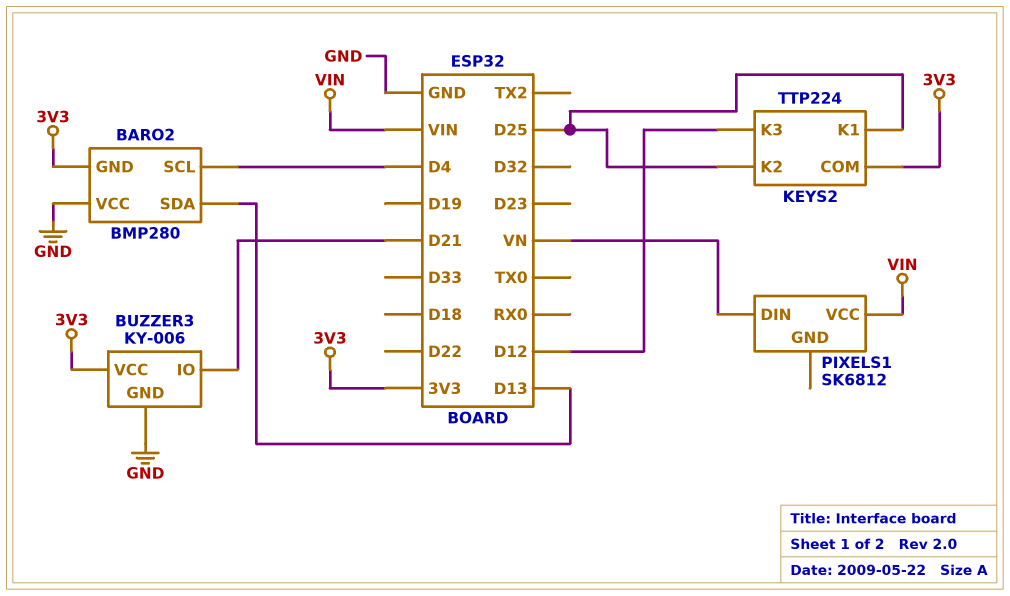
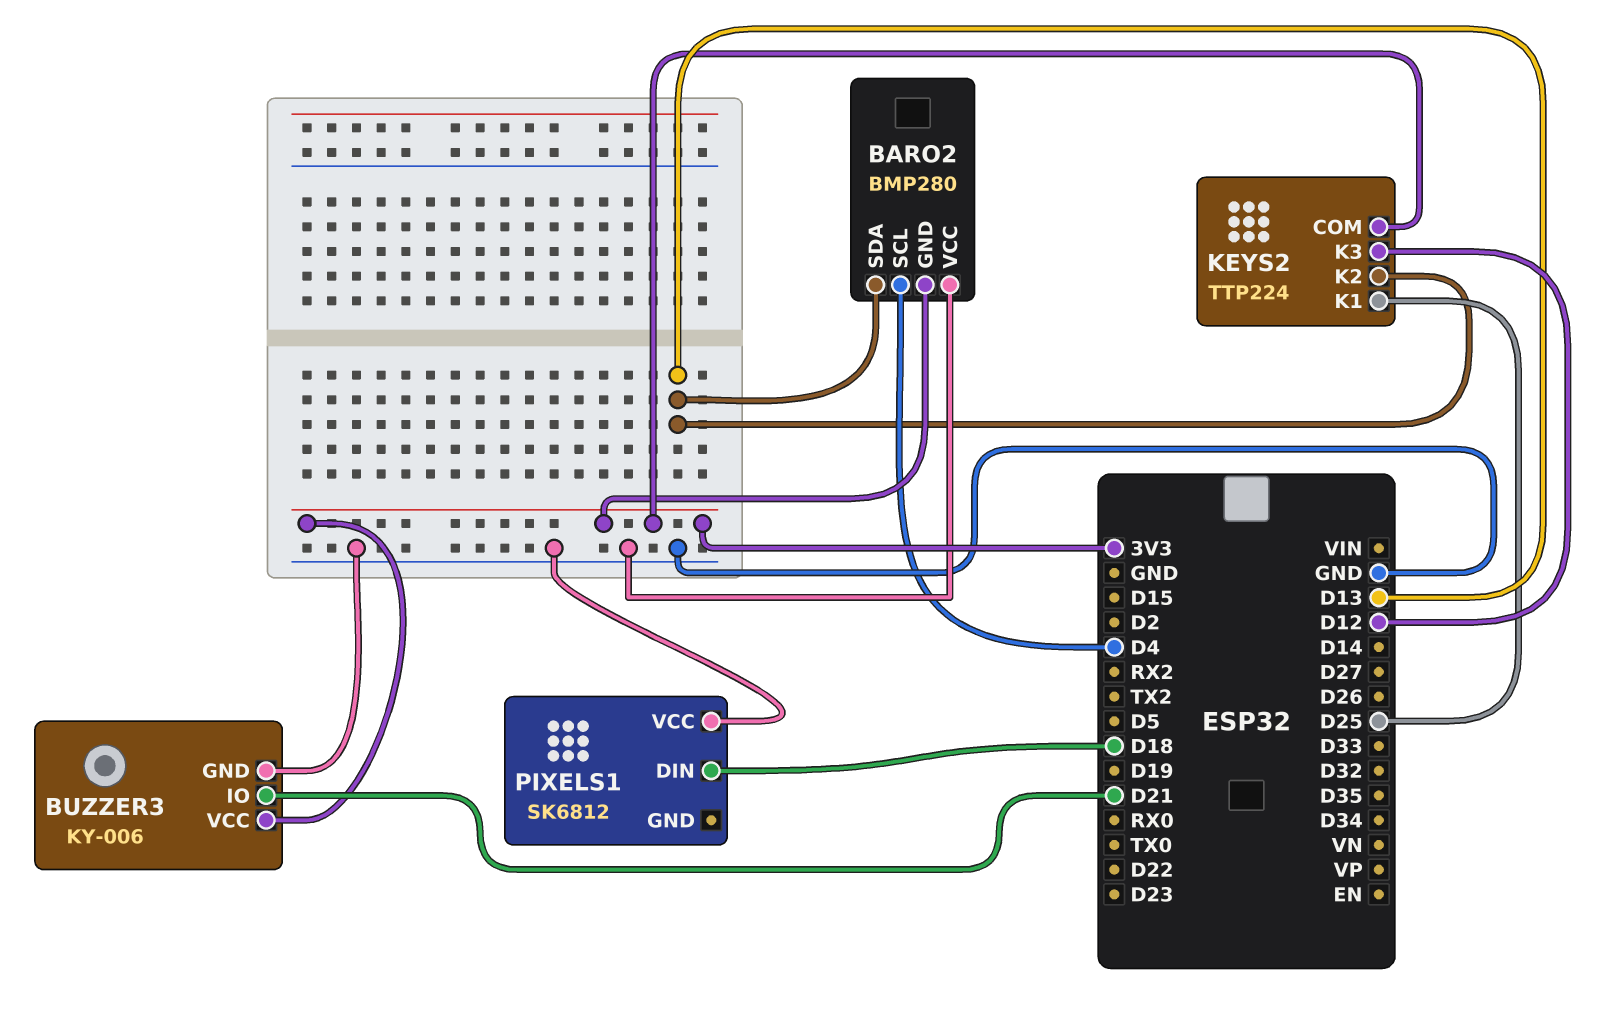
KEYS2 pin K2: D25 -> D13
PIXELS1 pin DIN: VN -> D18
PIXELS1 pin VCC: VIN -> GND

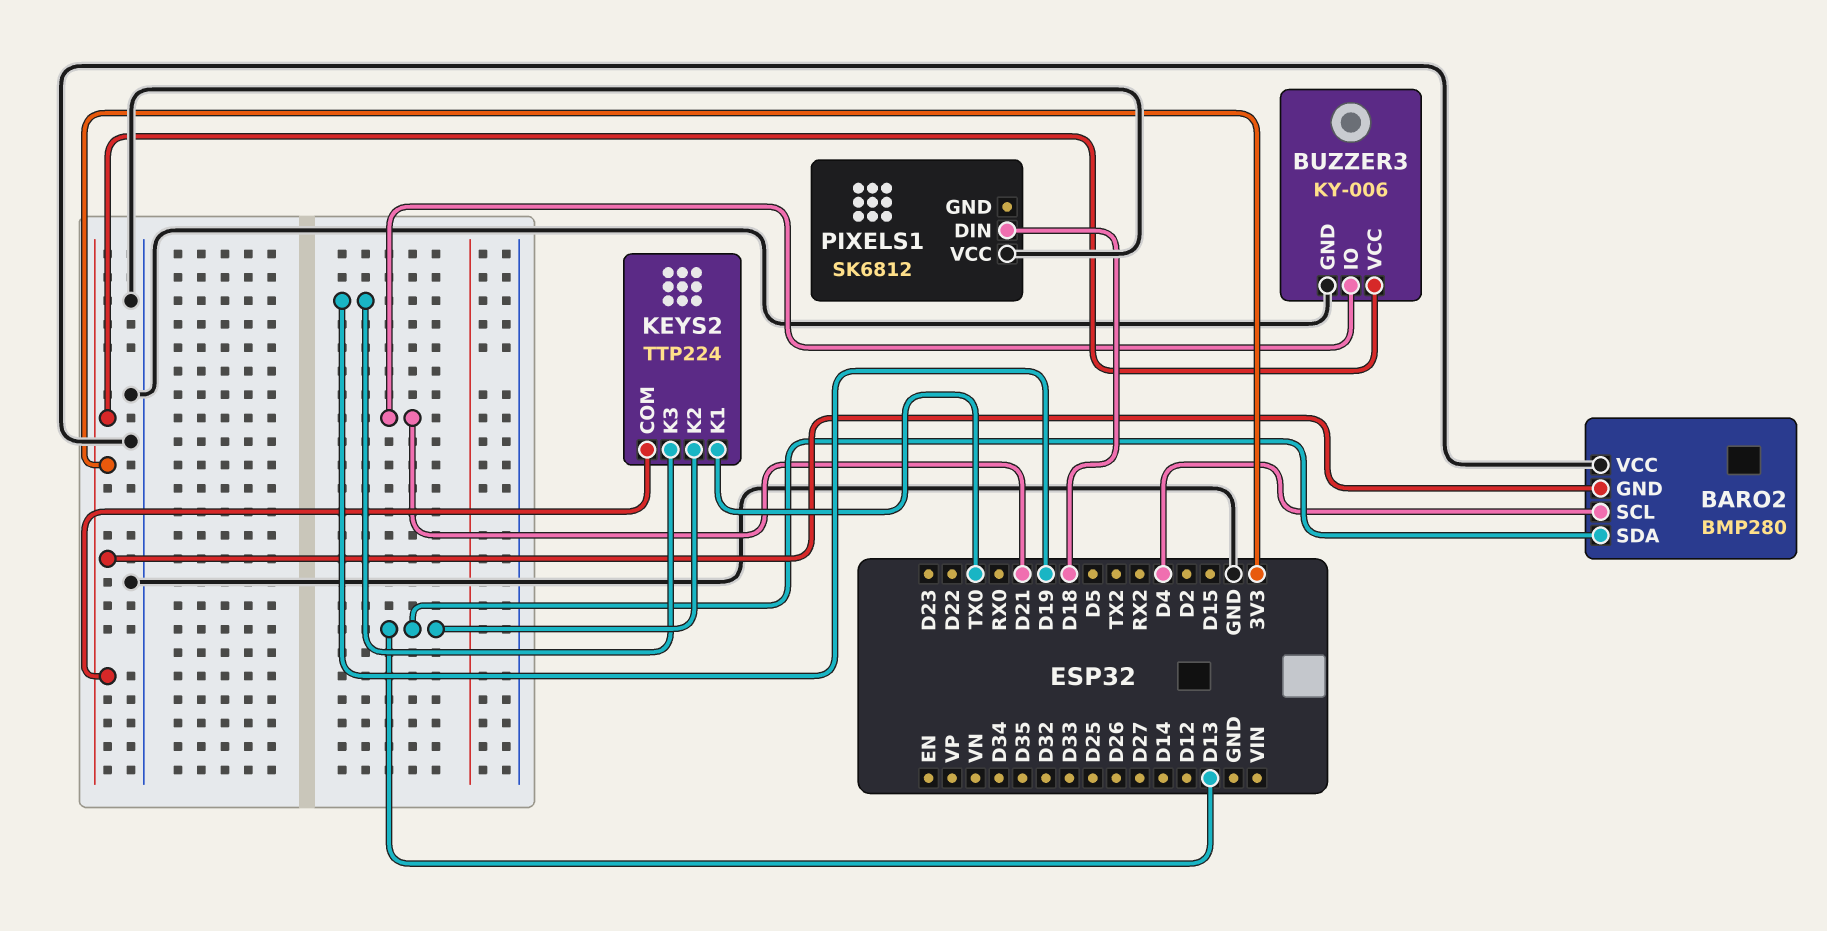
KEYS2 pin K1: D25 -> TX0
KEYS2 pin K3: D12 -> D19

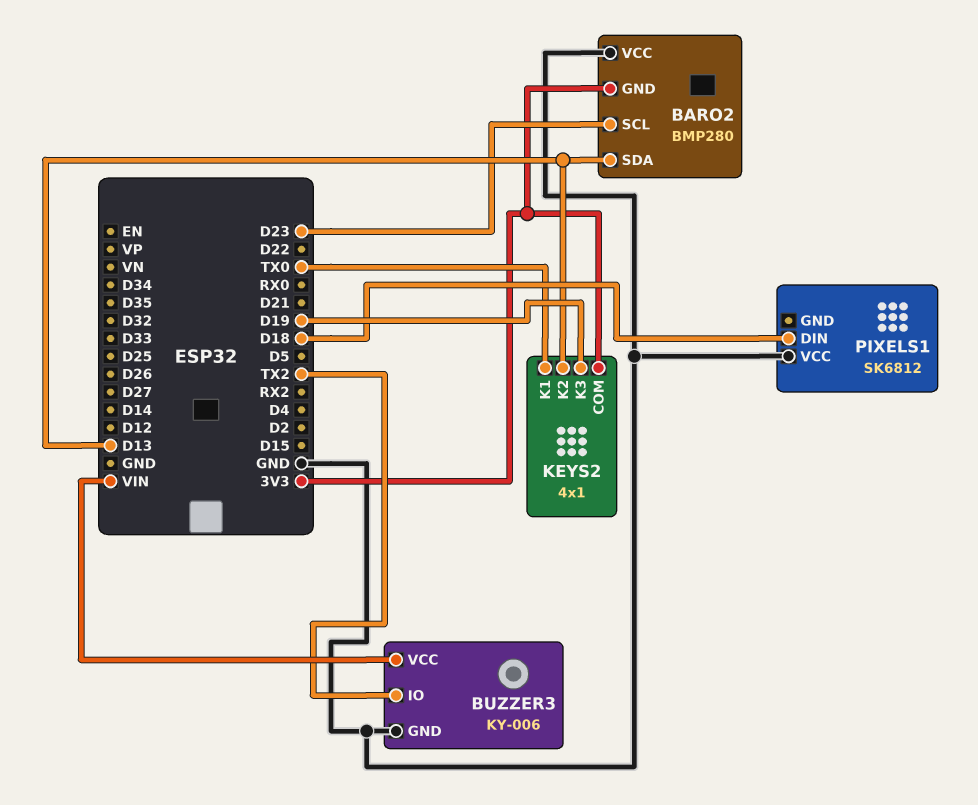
BARO2 pin SCL: D4 -> D23
BUZZER3 pin IO: D21 -> TX2
BUZZER3 pin VCC: 3V3 -> VIN
KEYS2: TTP224 -> 4x1

